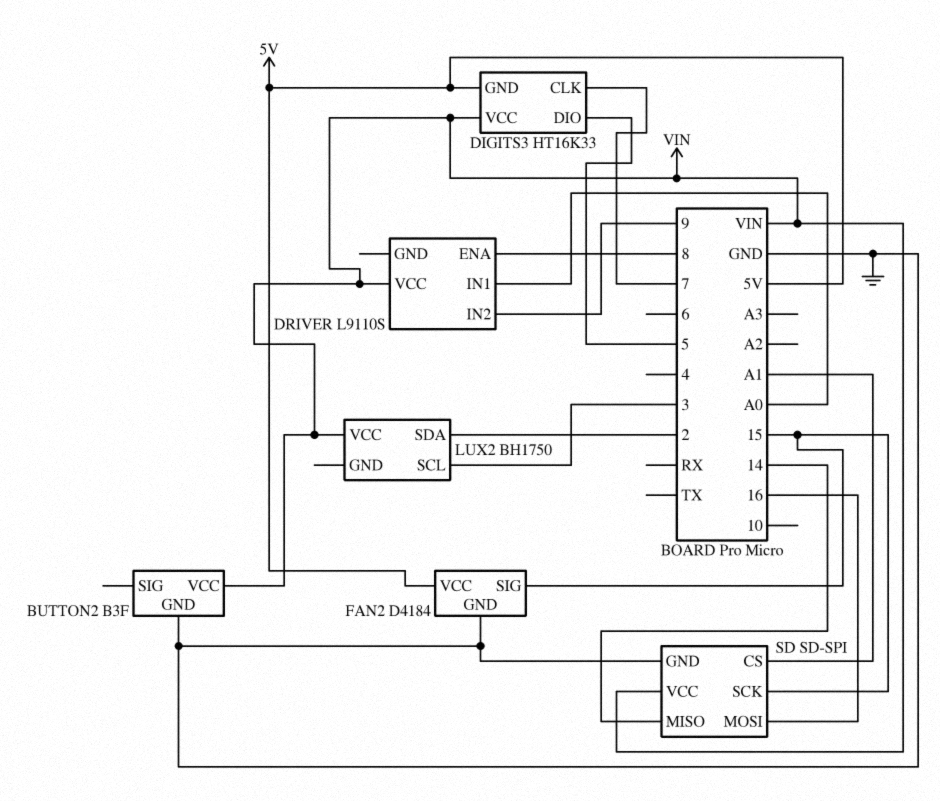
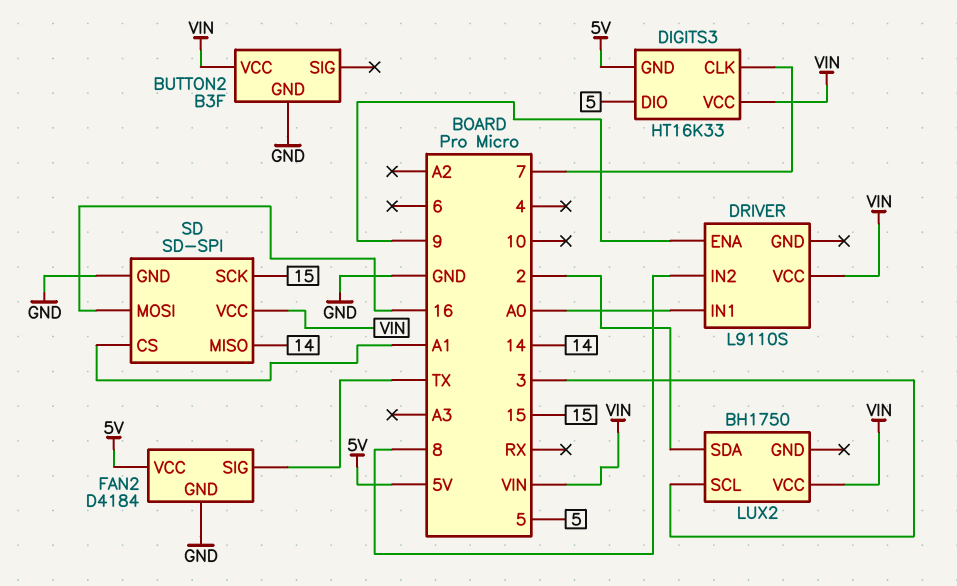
DRIVER pin ENA: 8 -> 9
DRIVER pin IN2: 9 -> 8
FAN2 pin SIG: 15 -> TX

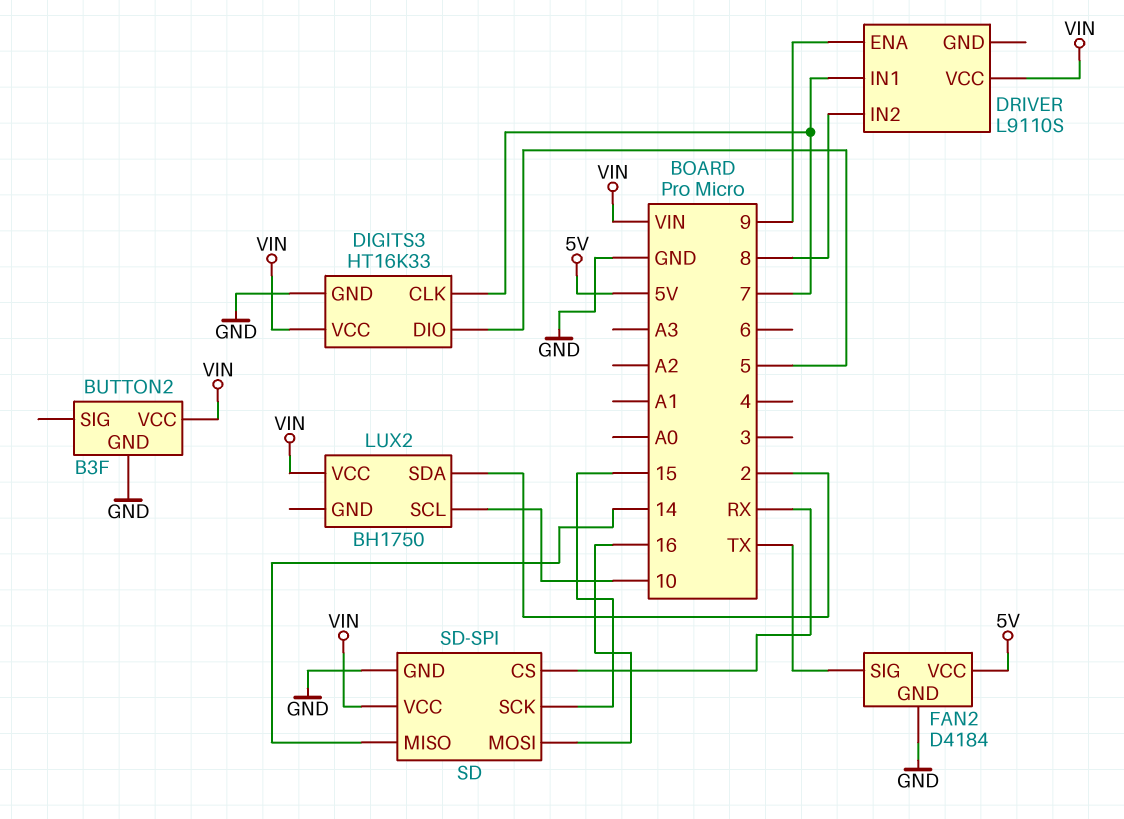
DIGITS3 pin GND: 5V -> GND
DRIVER pin IN1: A0 -> 7
LUX2 pin SCL: 3 -> 10
SD pin CS: A1 -> RX

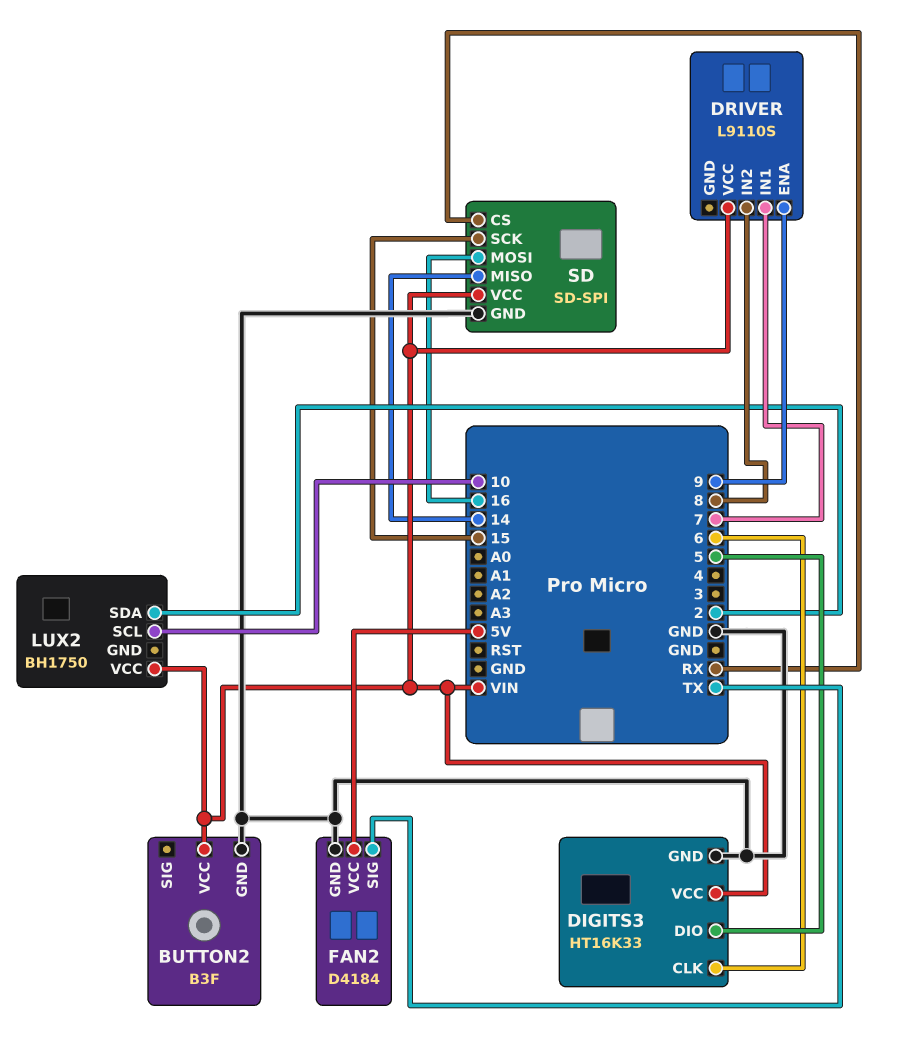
DIGITS3 pin CLK: 7 -> 6

